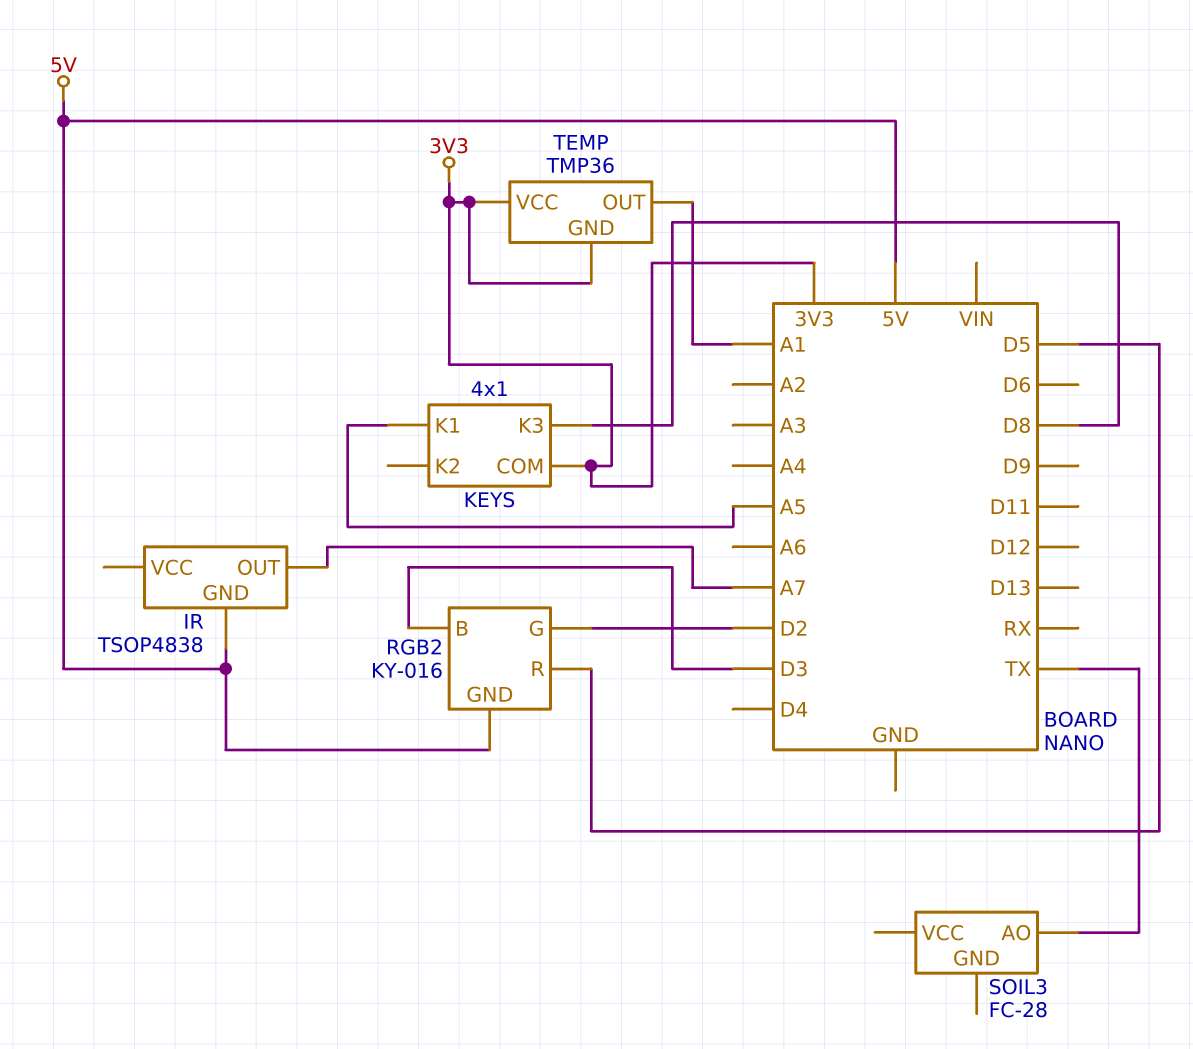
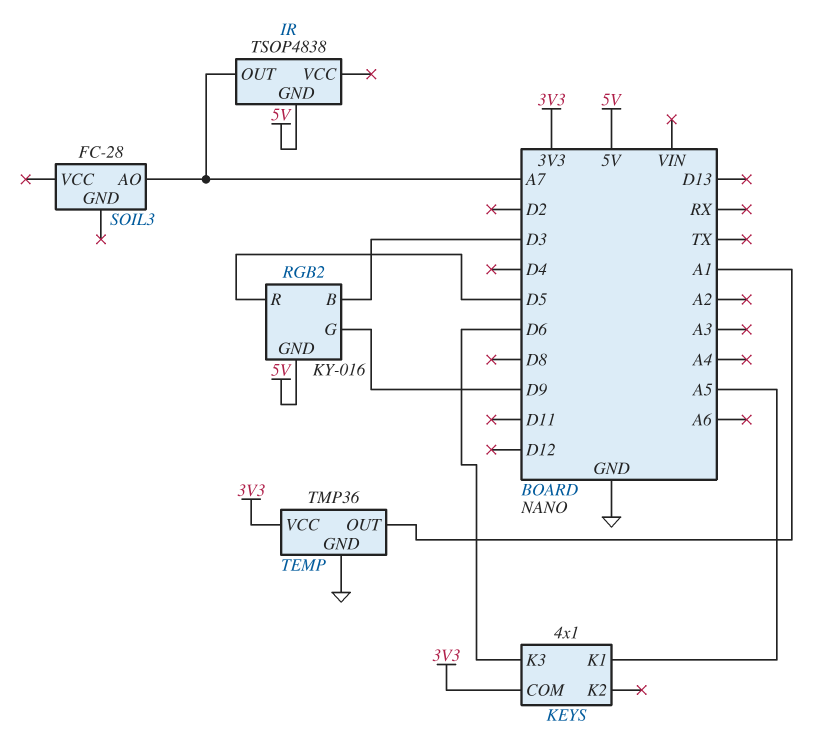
KEYS pin K3: D8 -> D6
RGB2 pin G: D2 -> D9
SOIL3 pin AO: TX -> A7
TEMP pin GND: 3V3 -> GND

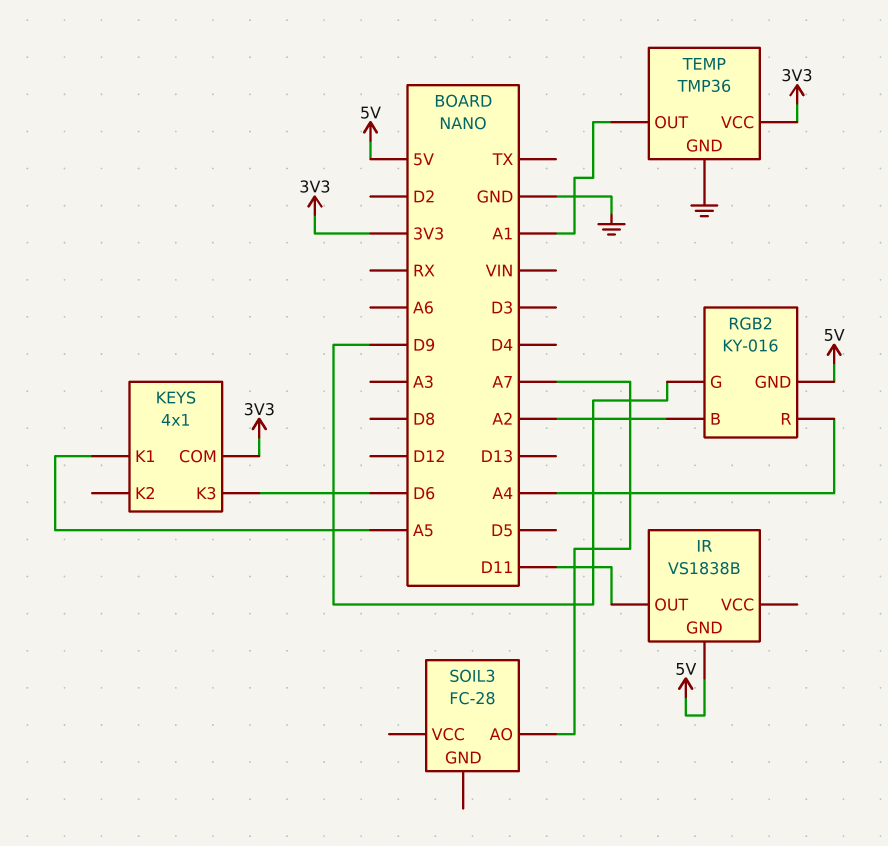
IR: TSOP4838 -> VS1838B
IR pin OUT: A7 -> D11
RGB2 pin B: D3 -> A2
RGB2 pin R: D5 -> A4

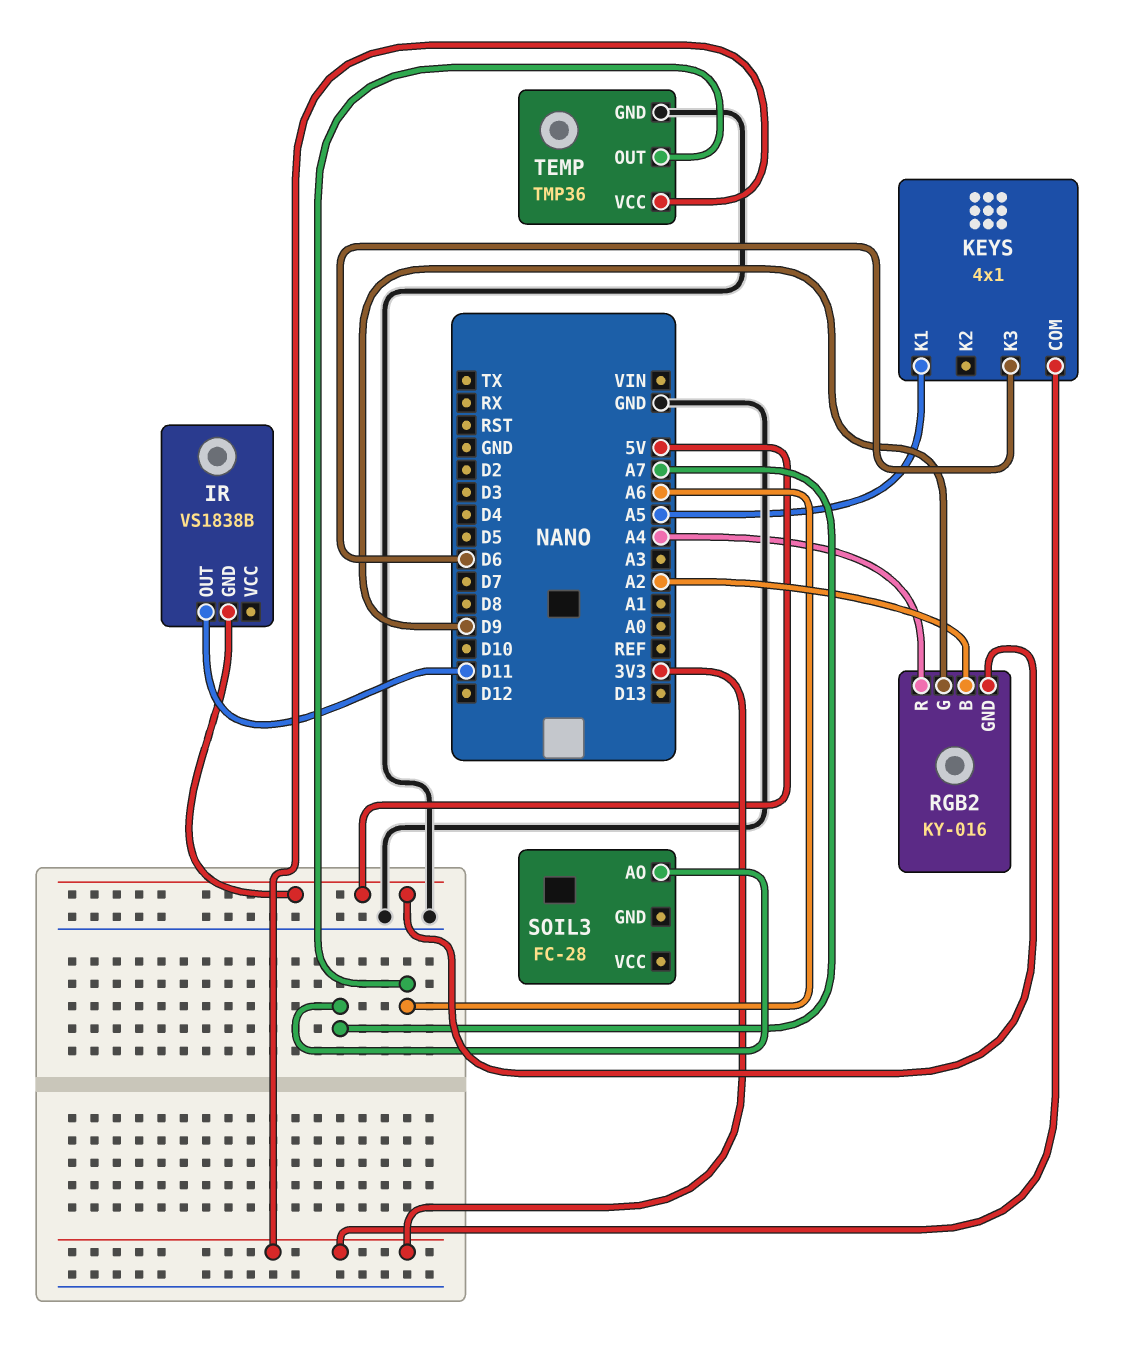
TEMP pin OUT: A1 -> A6

